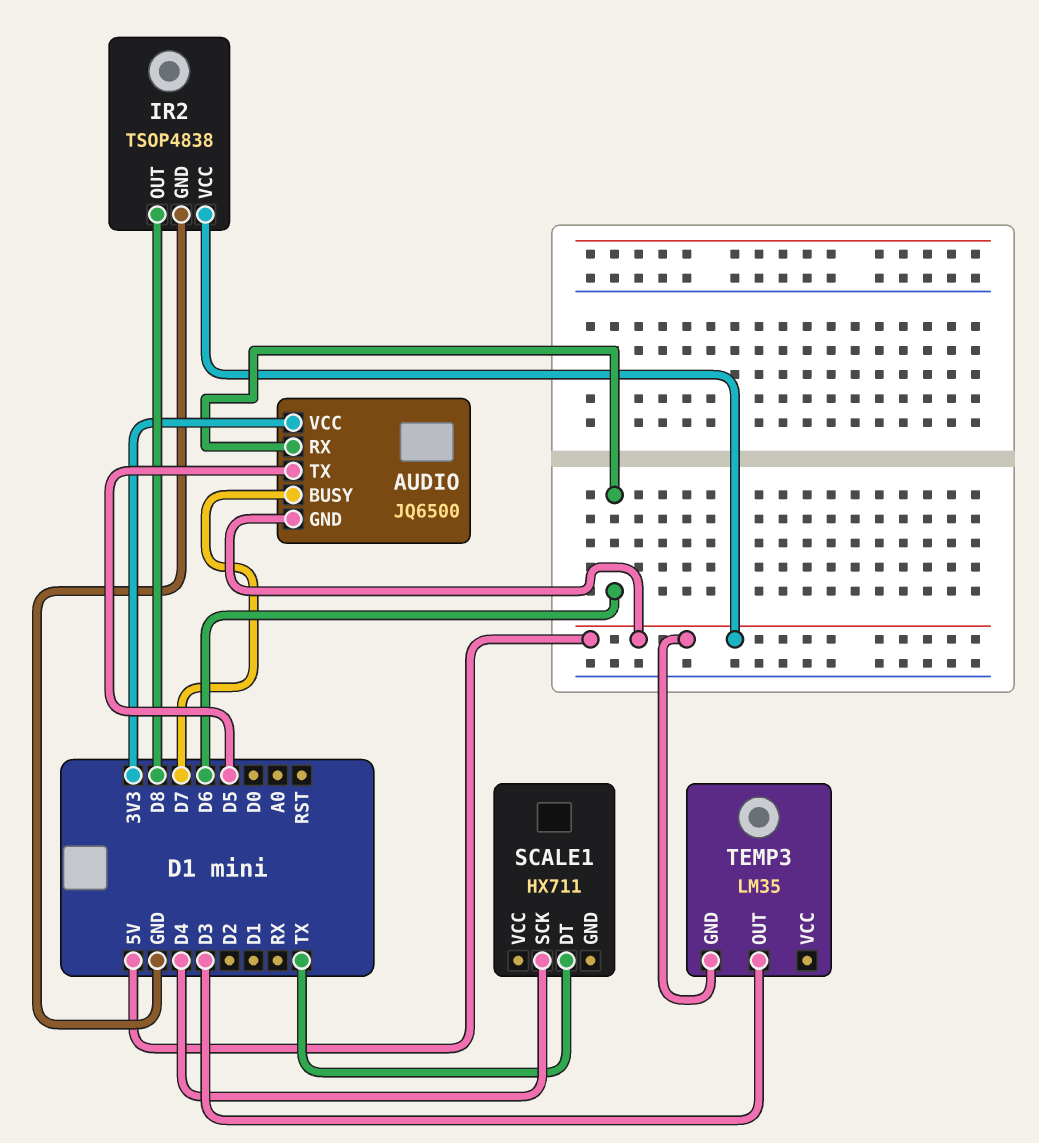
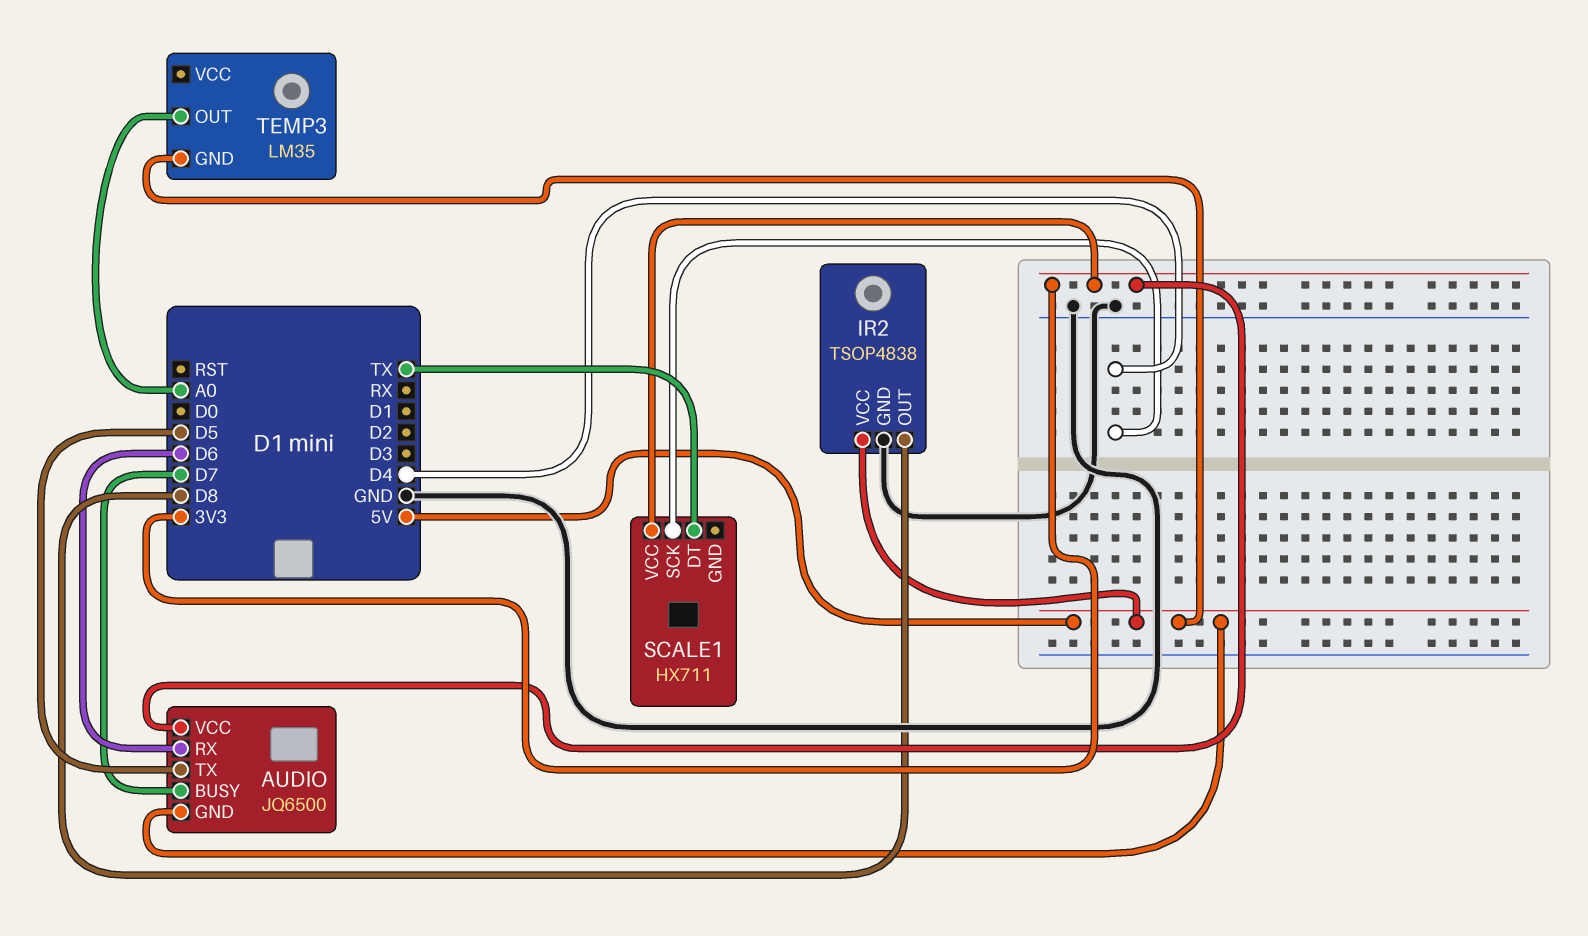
SCALE1 pin VCC: none -> 3V3
TEMP3 pin OUT: D3 -> A0

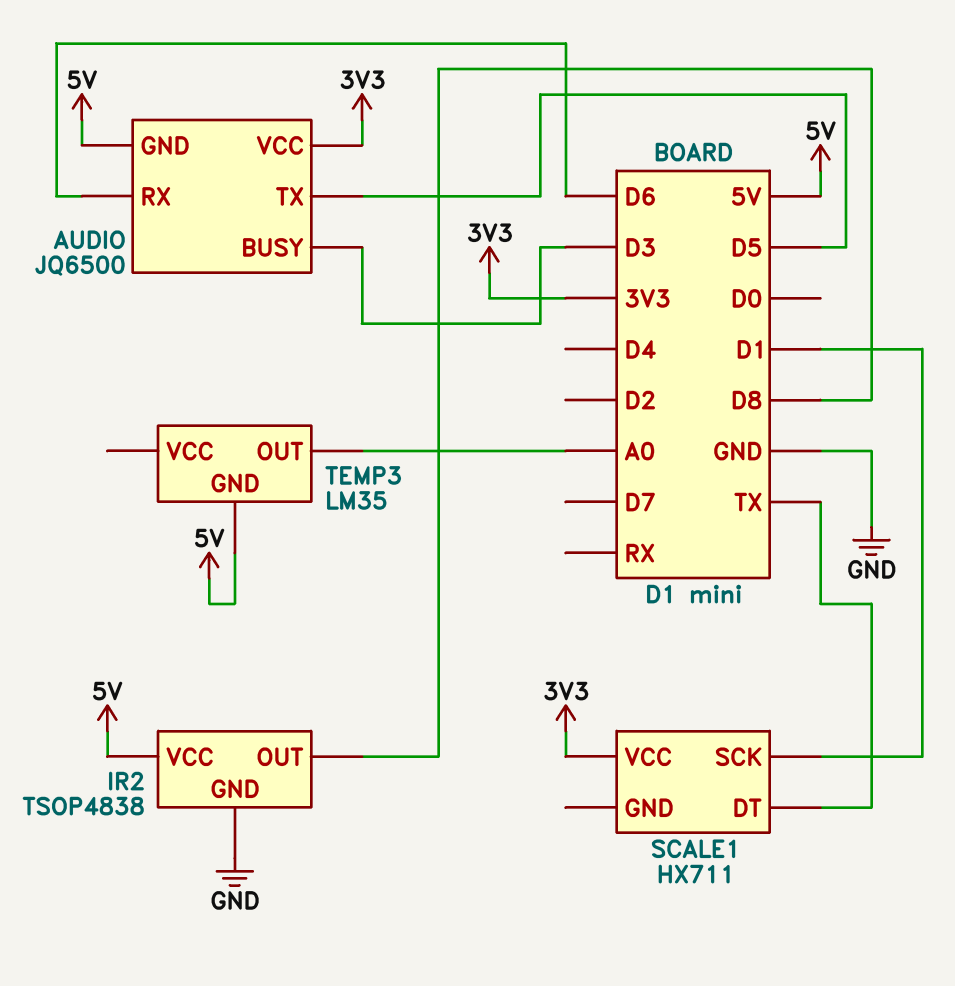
AUDIO pin BUSY: D7 -> D3
SCALE1 pin SCK: D4 -> D1

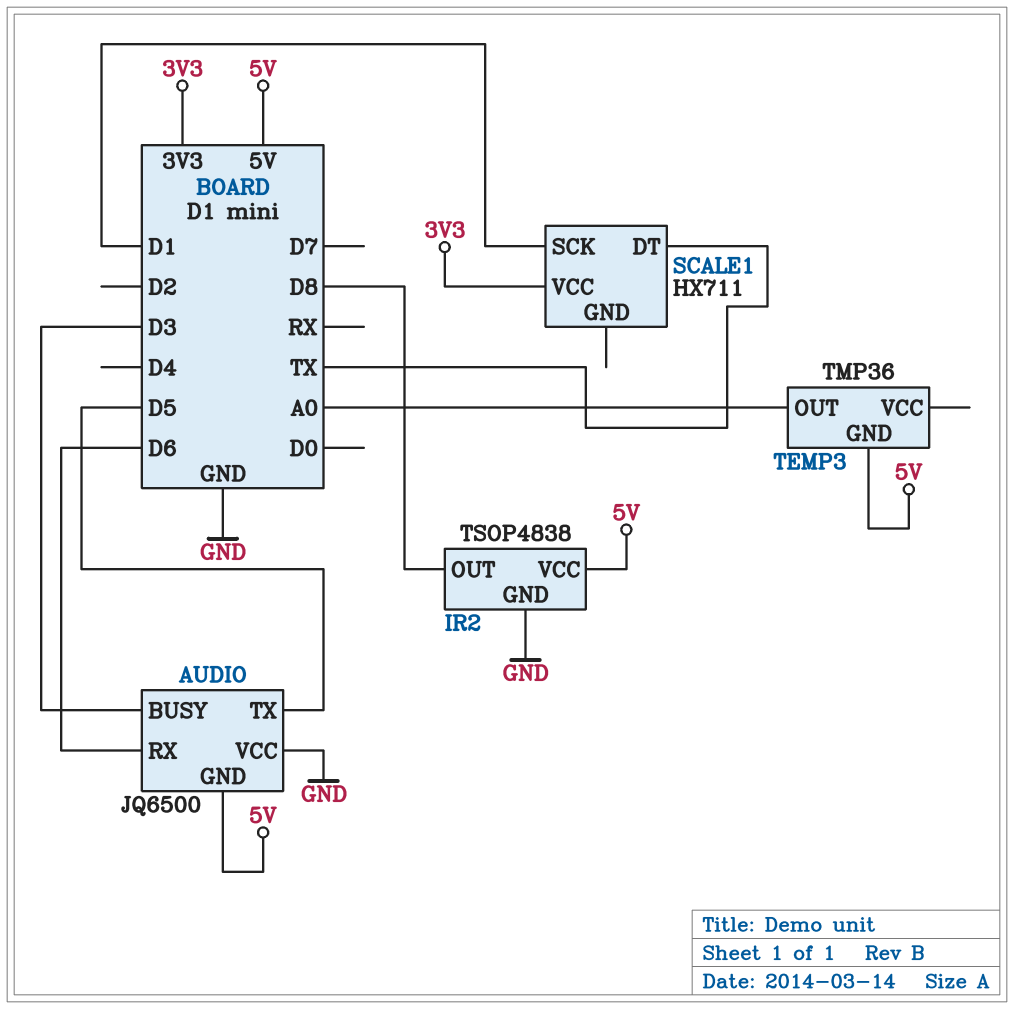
AUDIO pin VCC: 3V3 -> GND
TEMP3: LM35 -> TMP36

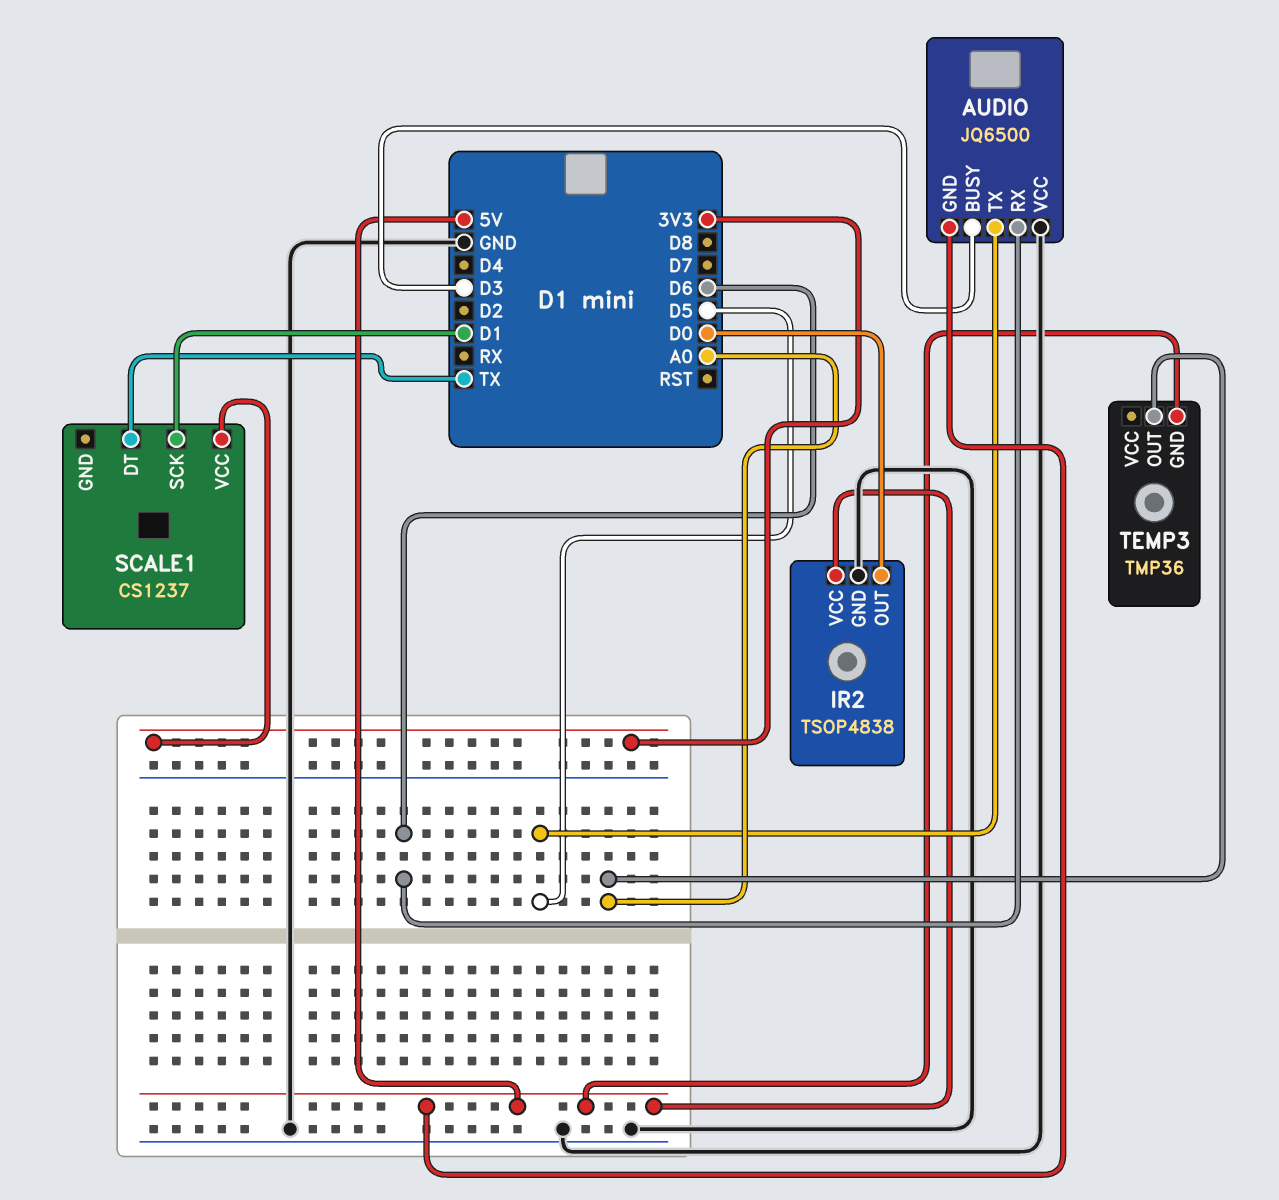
IR2 pin OUT: D8 -> D0
SCALE1: HX711 -> CS1237

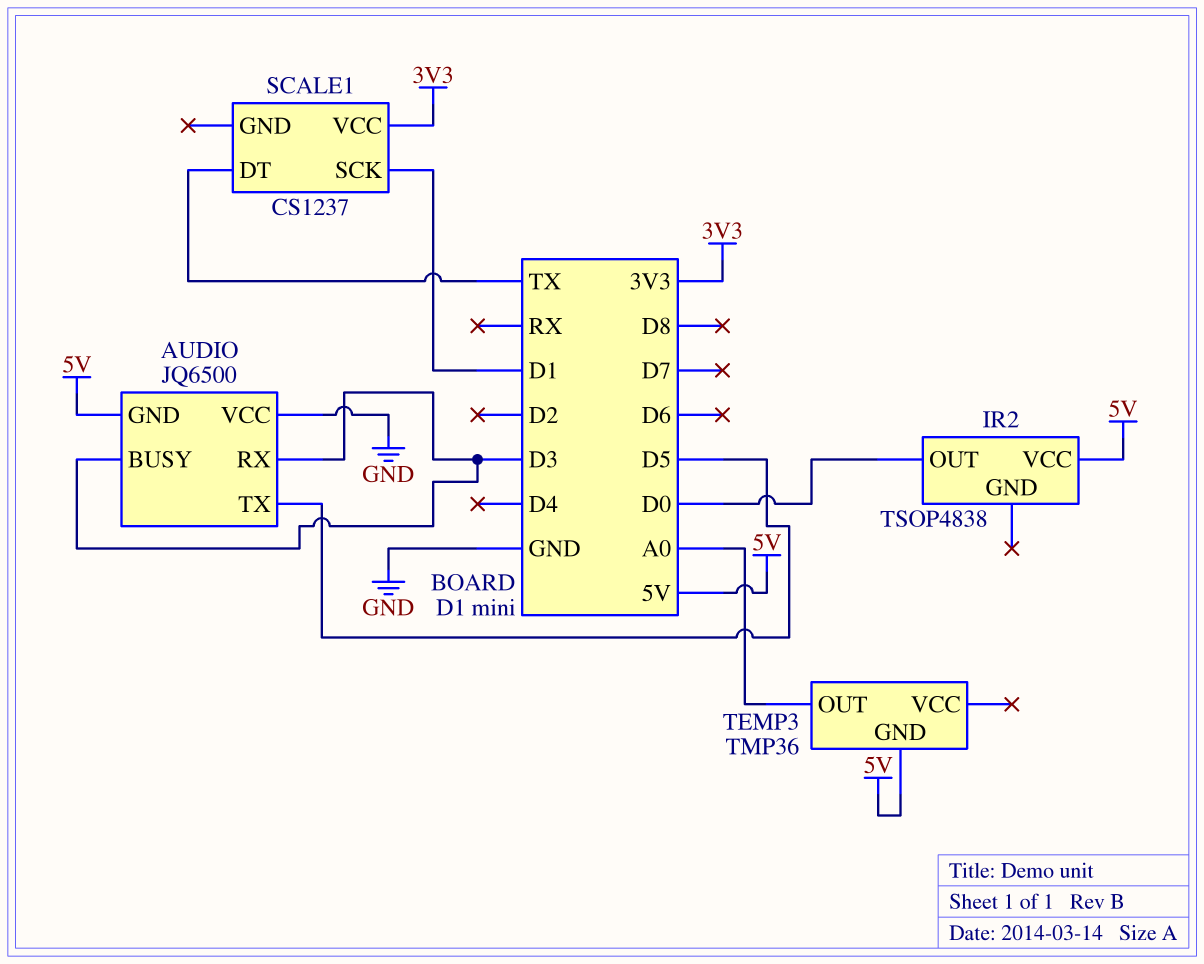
AUDIO pin RX: D6 -> D3
IR2 pin GND: GND -> none

